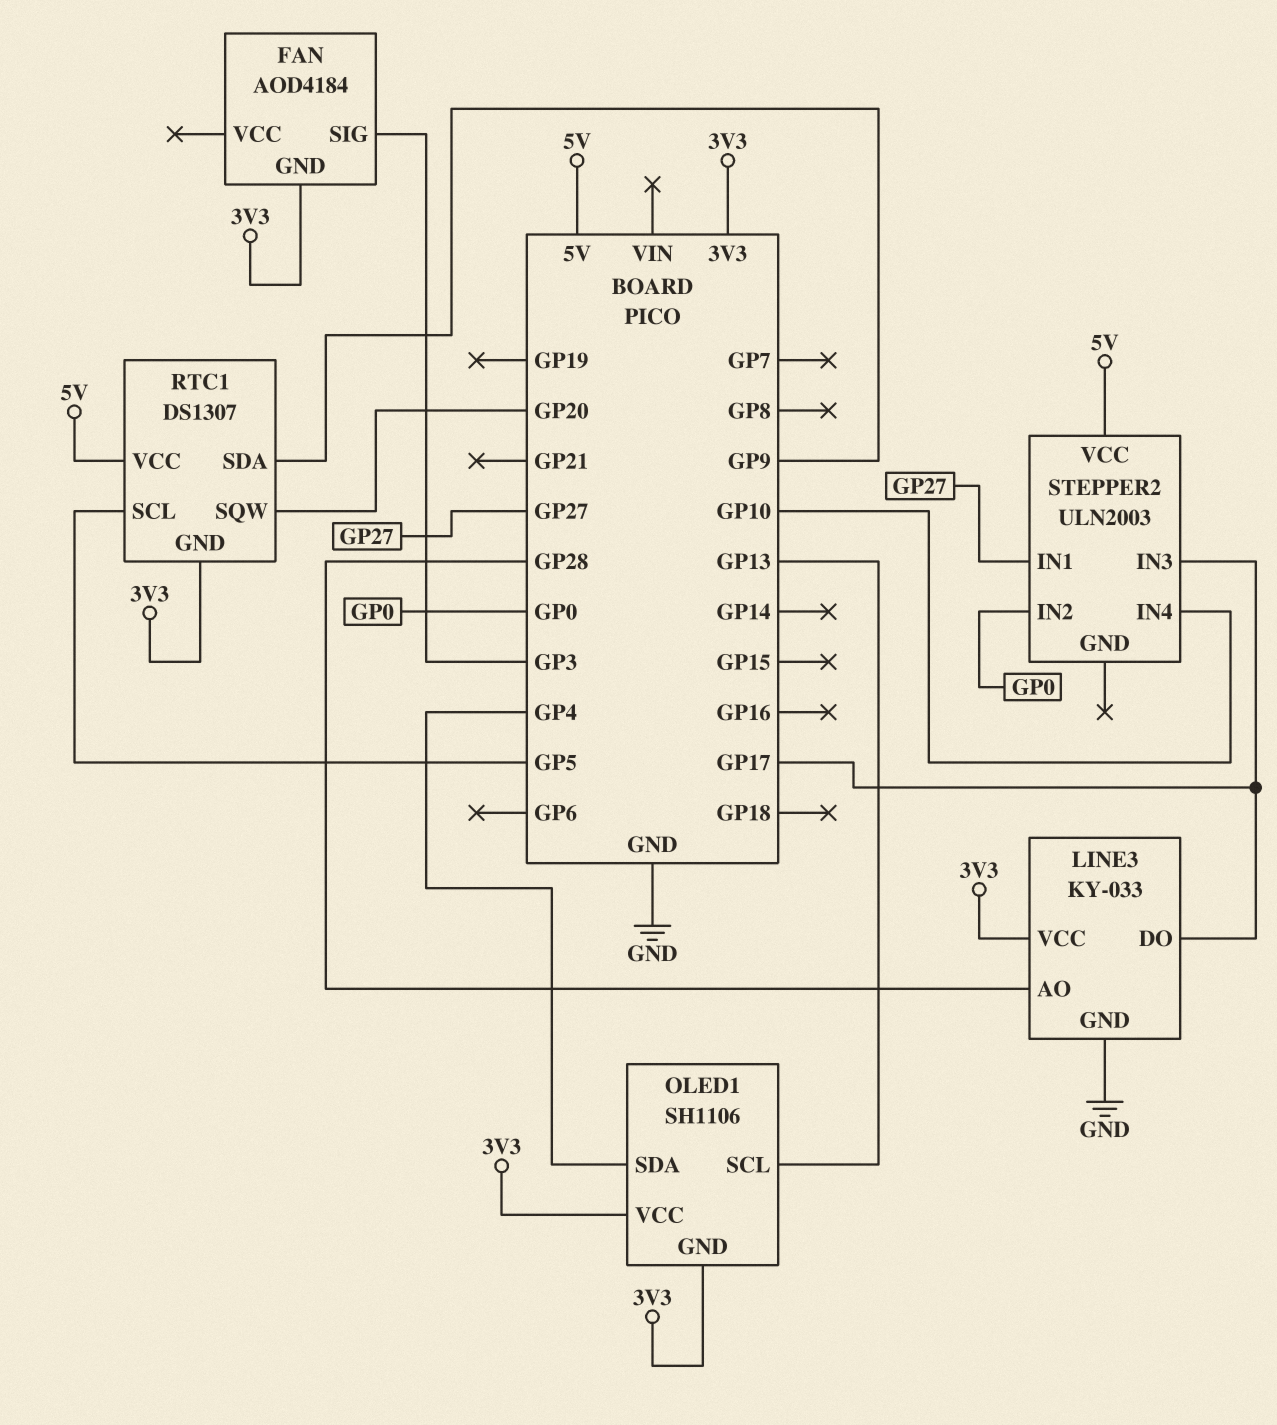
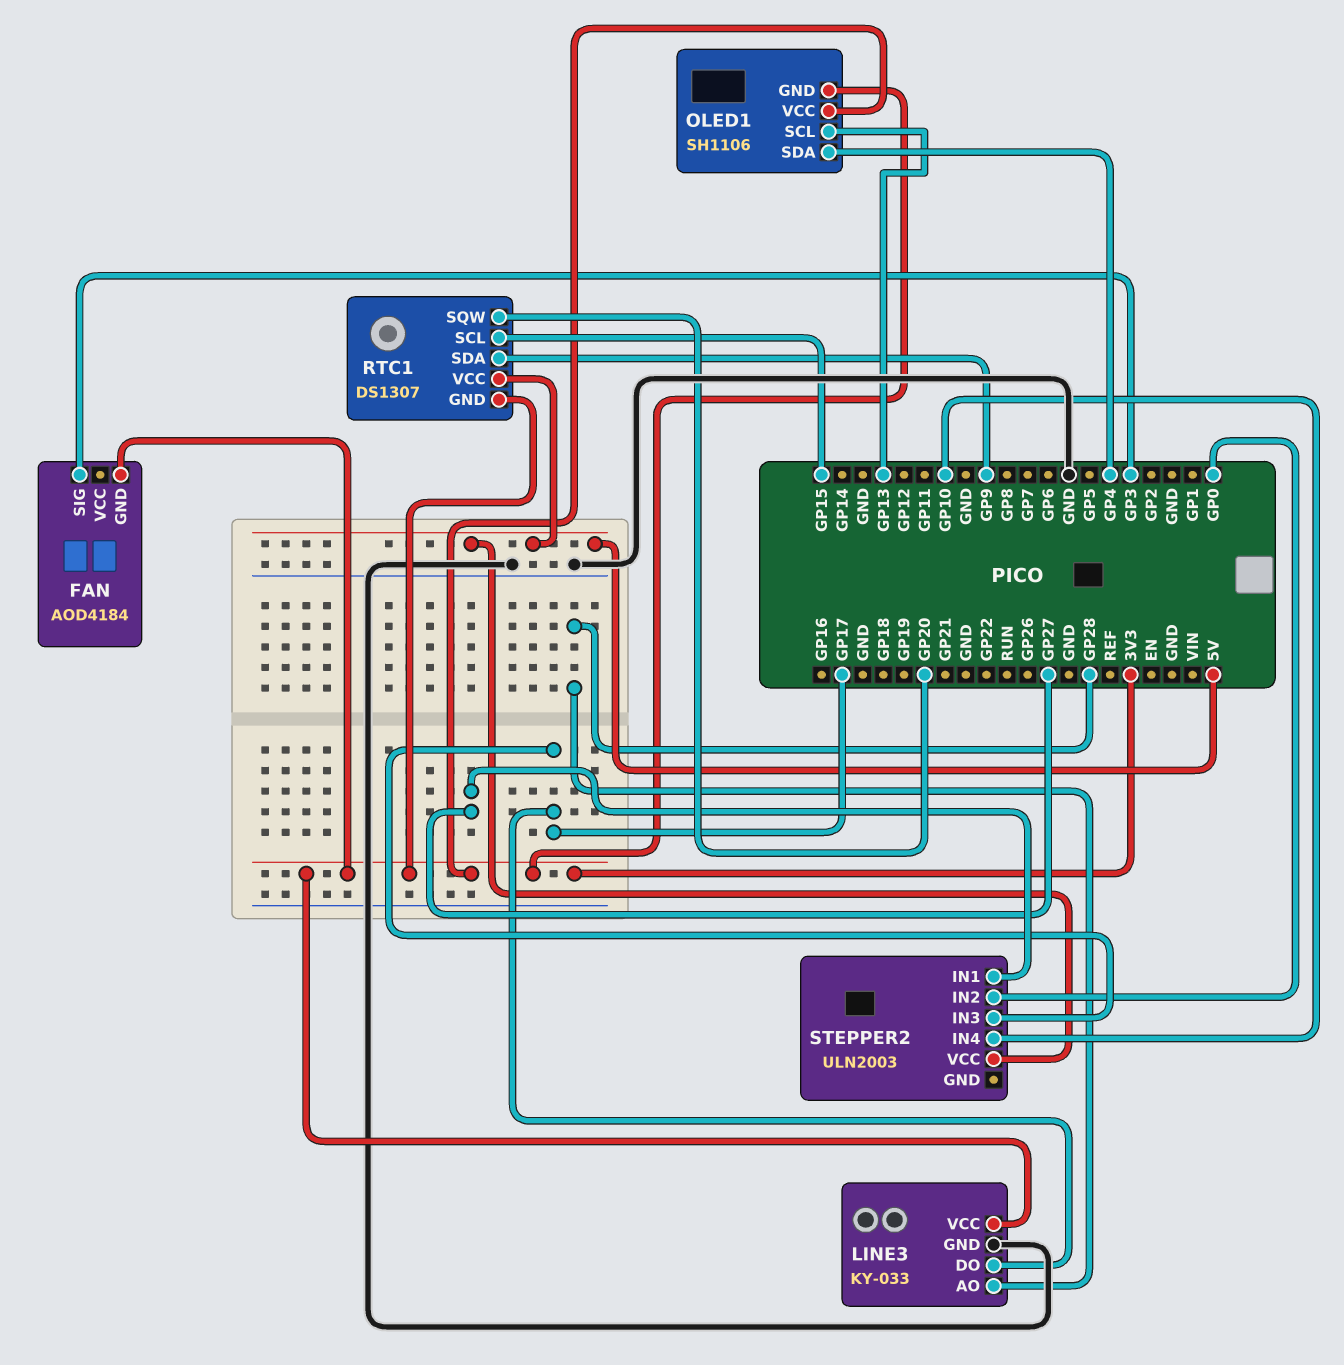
RTC1 pin SCL: GP5 -> GP15

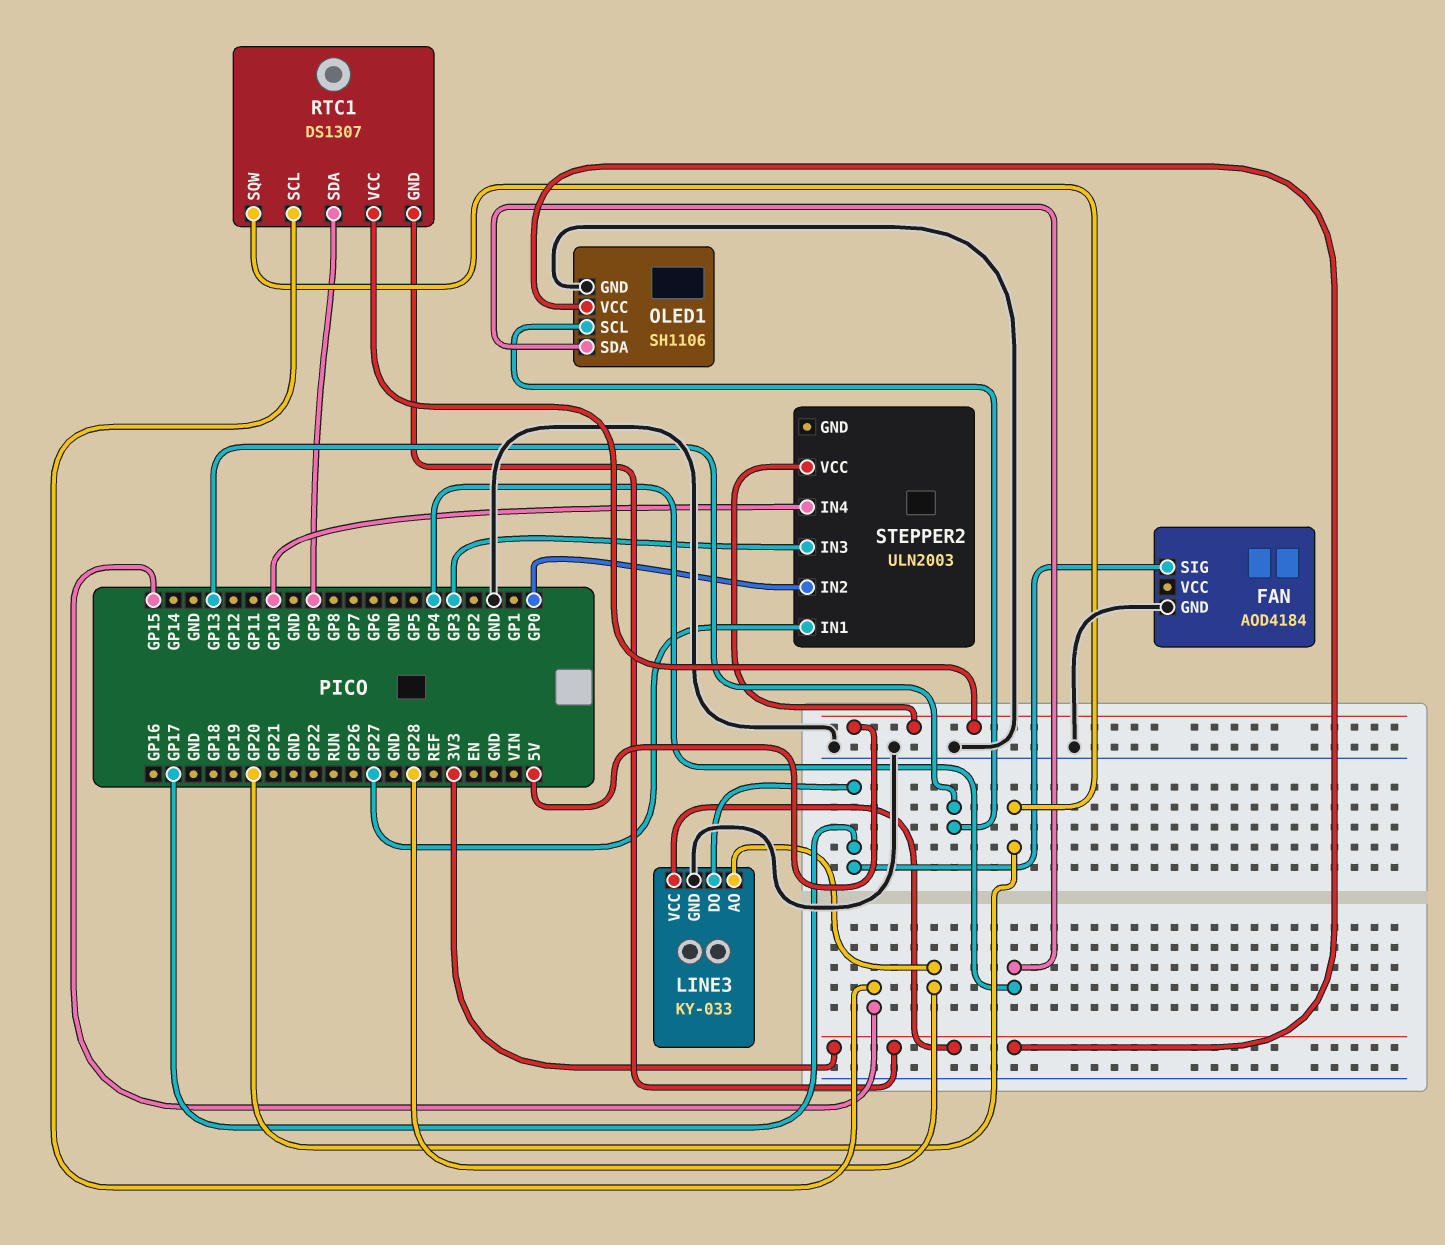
FAN pin GND: 3V3 -> GND
FAN pin SIG: GP3 -> GP17
OLED1 pin GND: 3V3 -> GND
STEPPER2 pin IN3: GP17 -> GP3

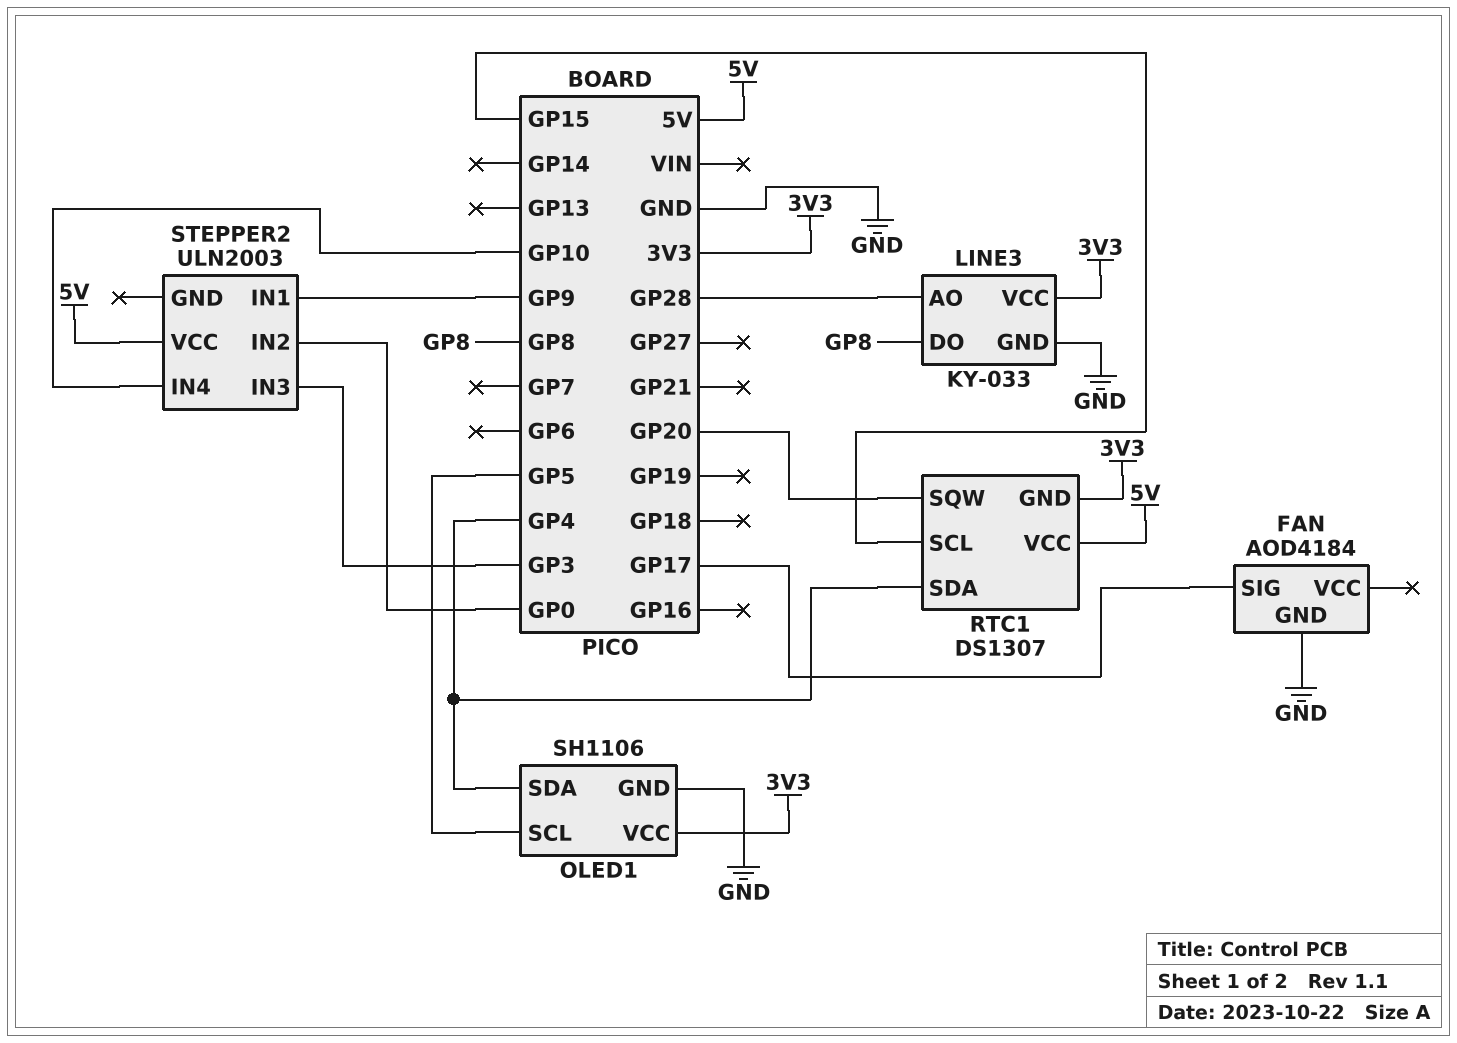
LINE3 pin DO: GP17 -> GP8
OLED1 pin SCL: GP13 -> GP5
RTC1 pin SDA: GP9 -> GP4
STEPPER2 pin IN1: GP27 -> GP9

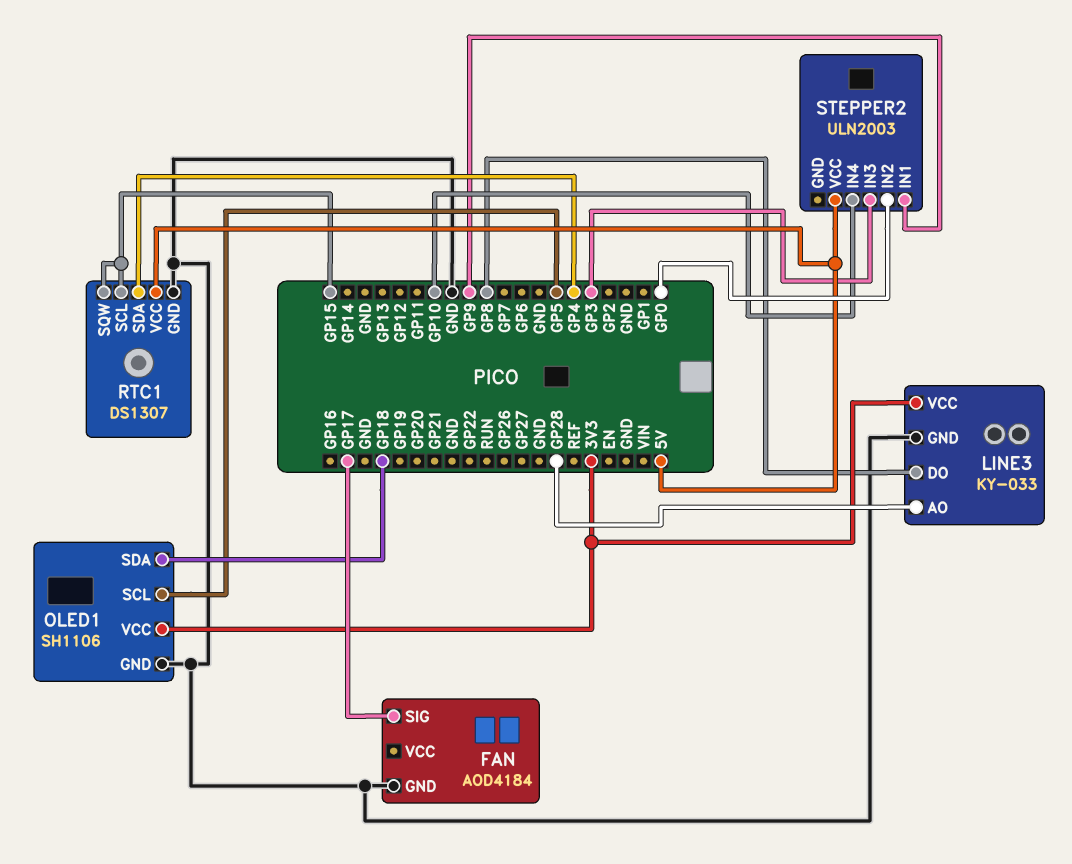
OLED1 pin SDA: GP4 -> GP18
RTC1 pin GND: 3V3 -> GND
RTC1 pin SQW: GP20 -> GP15

